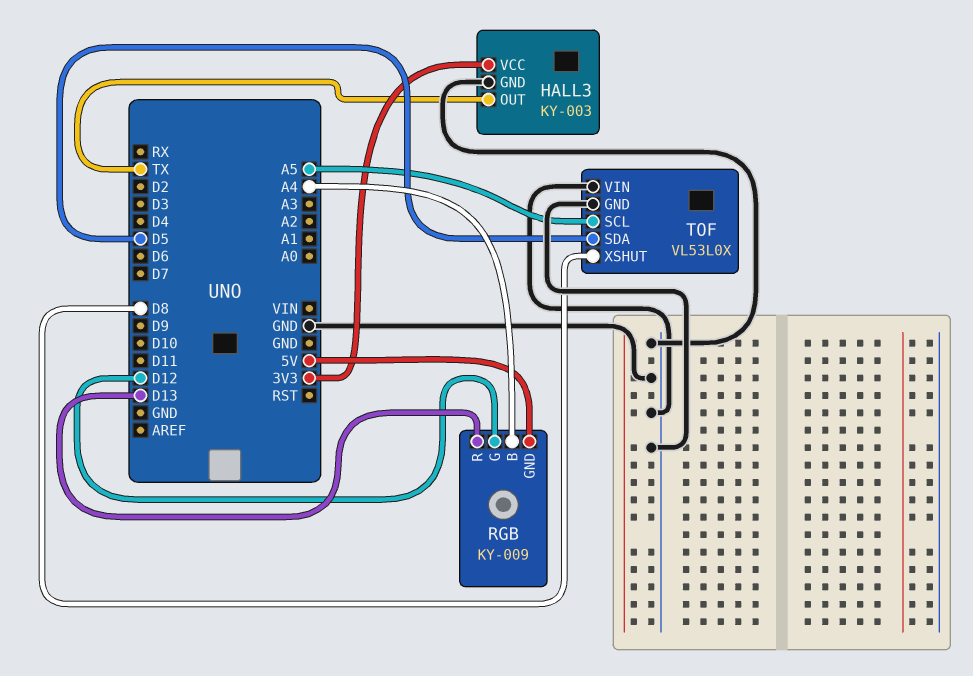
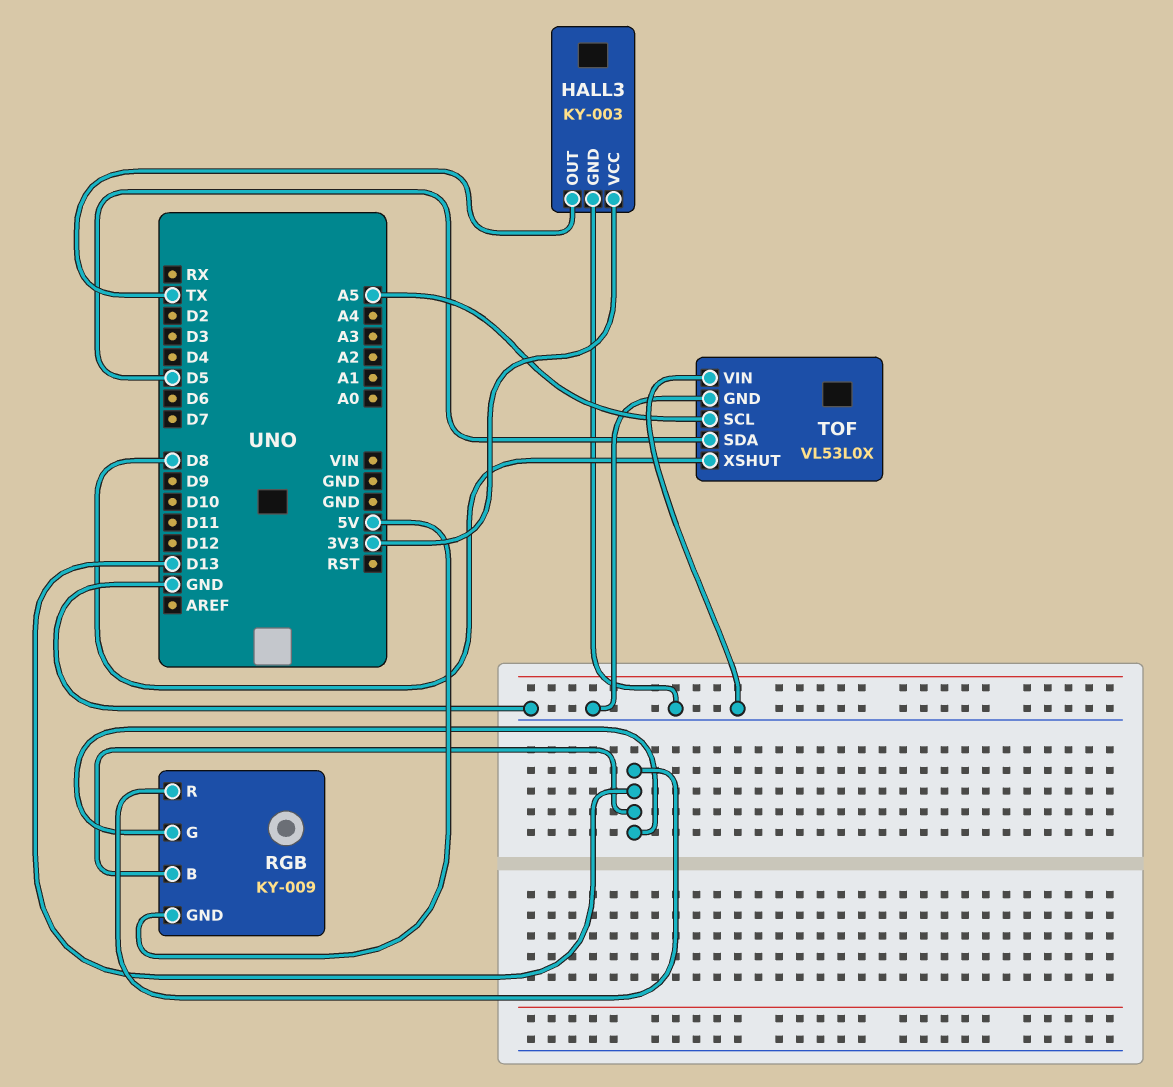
RGB pin B: A4 -> D13
RGB pin G: D12 -> D13

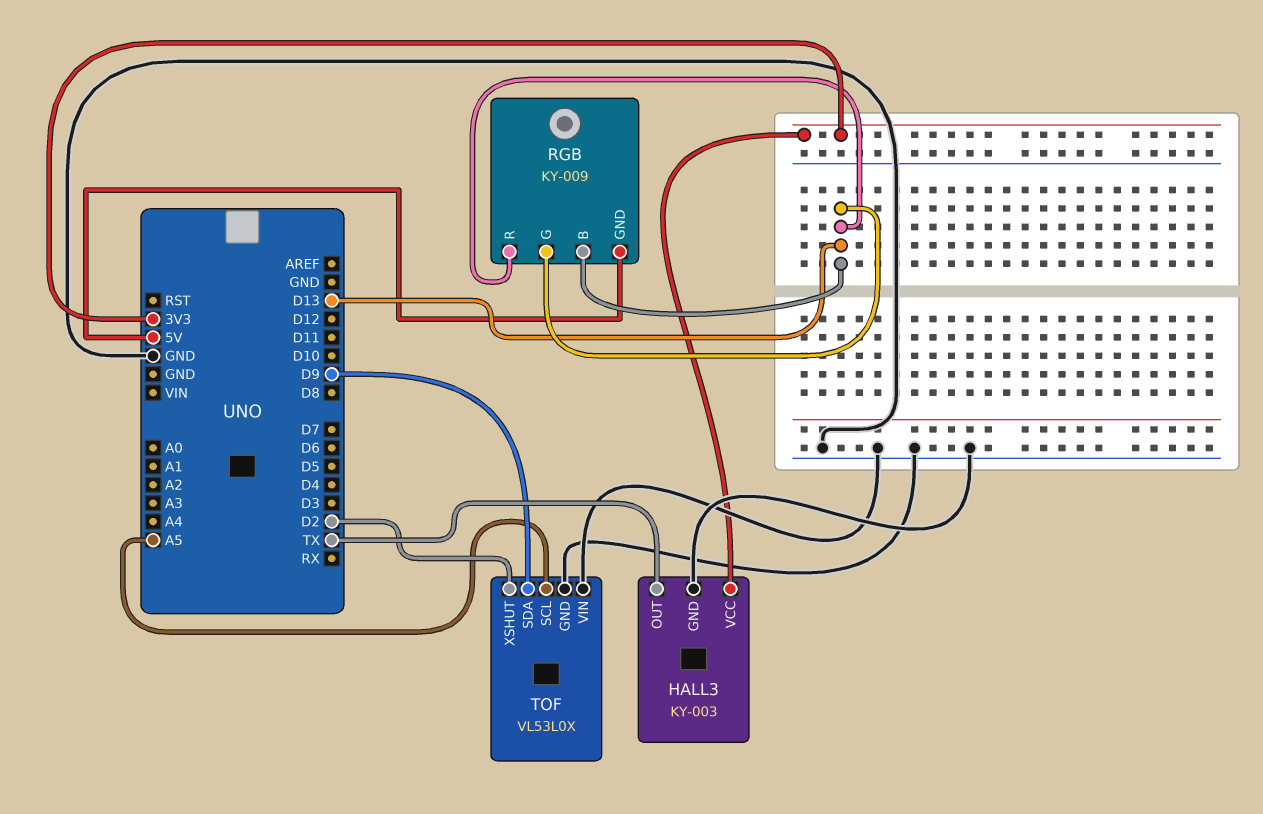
TOF pin SDA: D5 -> D9
TOF pin XSHUT: D8 -> D2

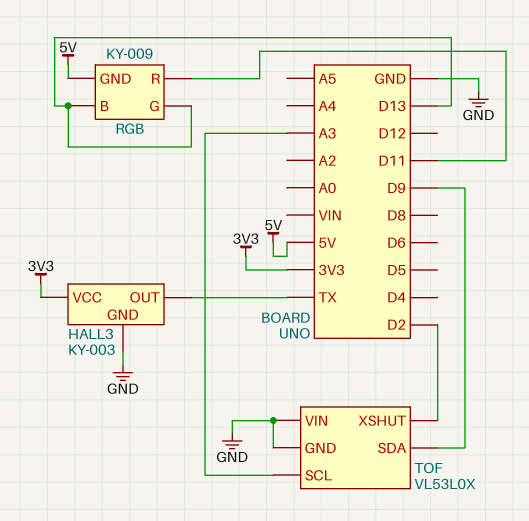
RGB pin R: D13 -> D11
TOF pin SCL: A5 -> A3

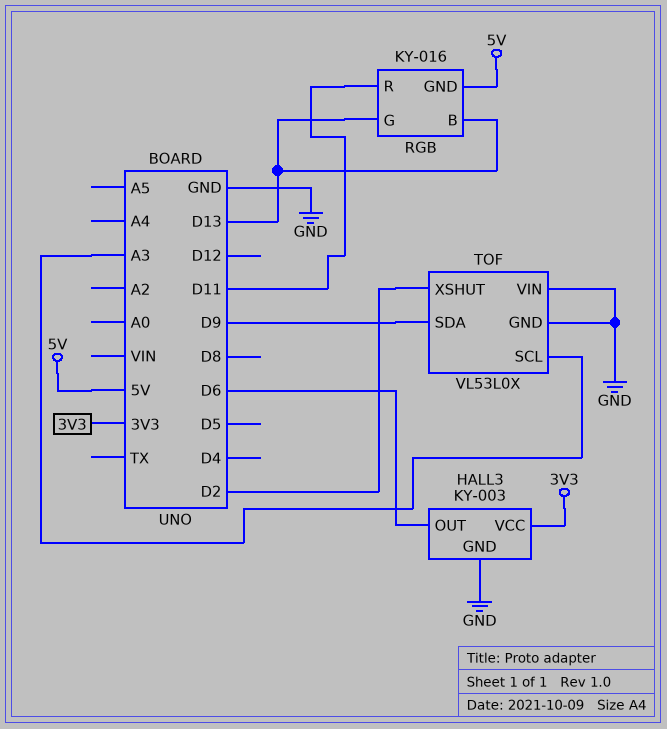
HALL3 pin OUT: TX -> D6
RGB: KY-009 -> KY-016

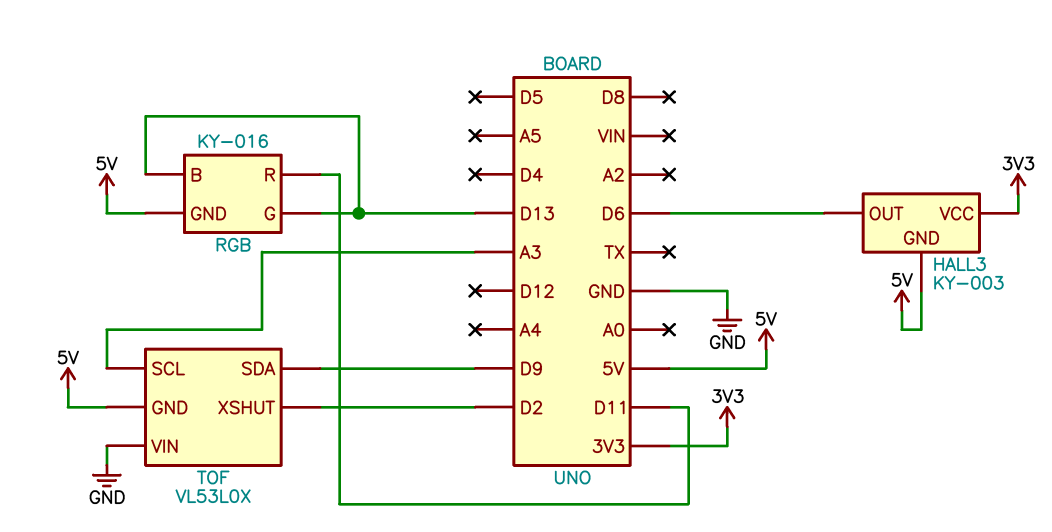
HALL3 pin GND: GND -> 5V
TOF pin GND: GND -> 5V

